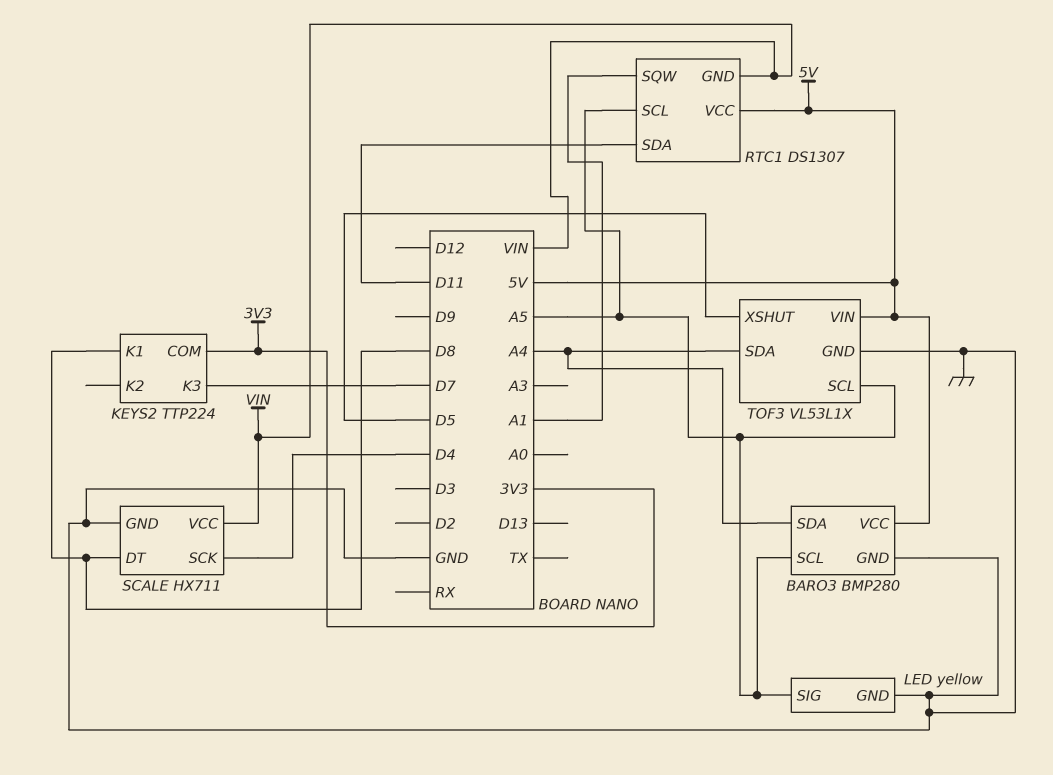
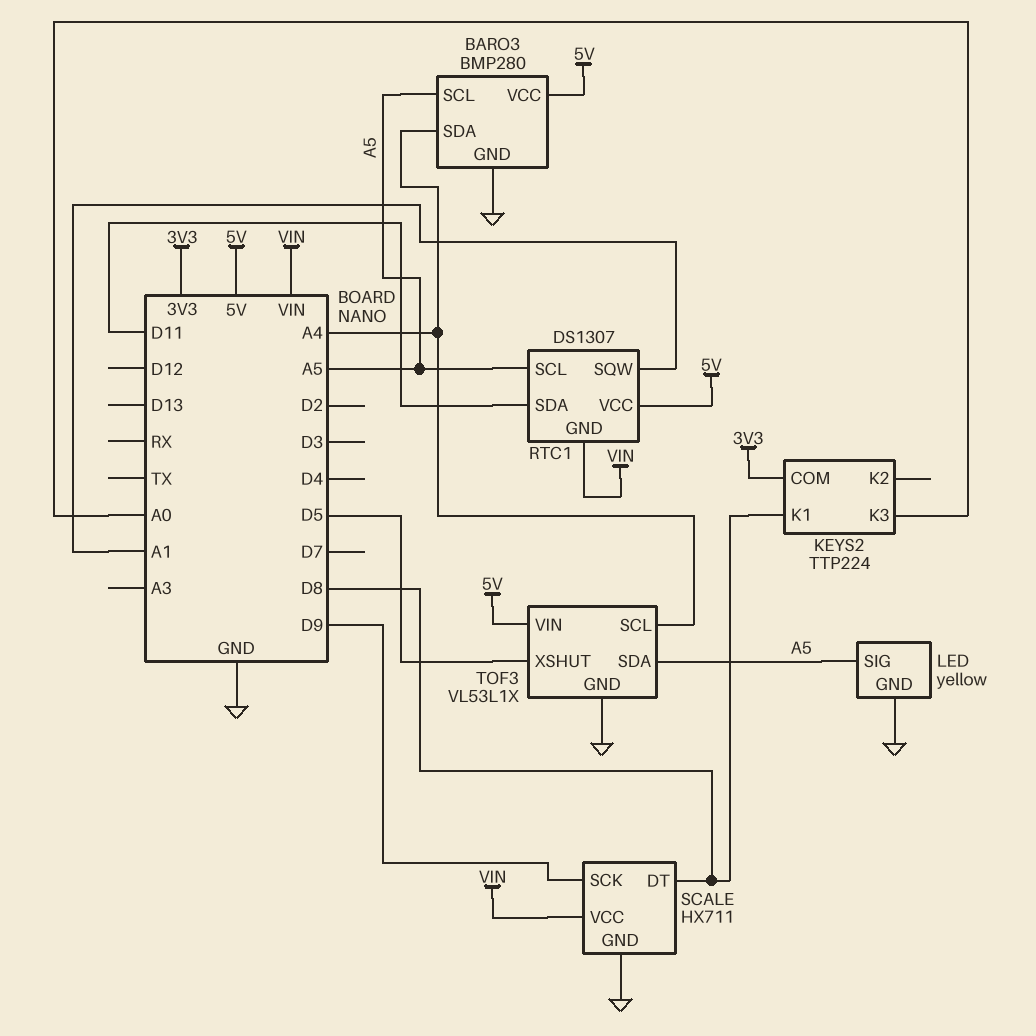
KEYS2 pin K3: D7 -> A0
SCALE pin SCK: D4 -> D9
TOF3 pin SCL: A5 -> A4
TOF3 pin SDA: A4 -> A5

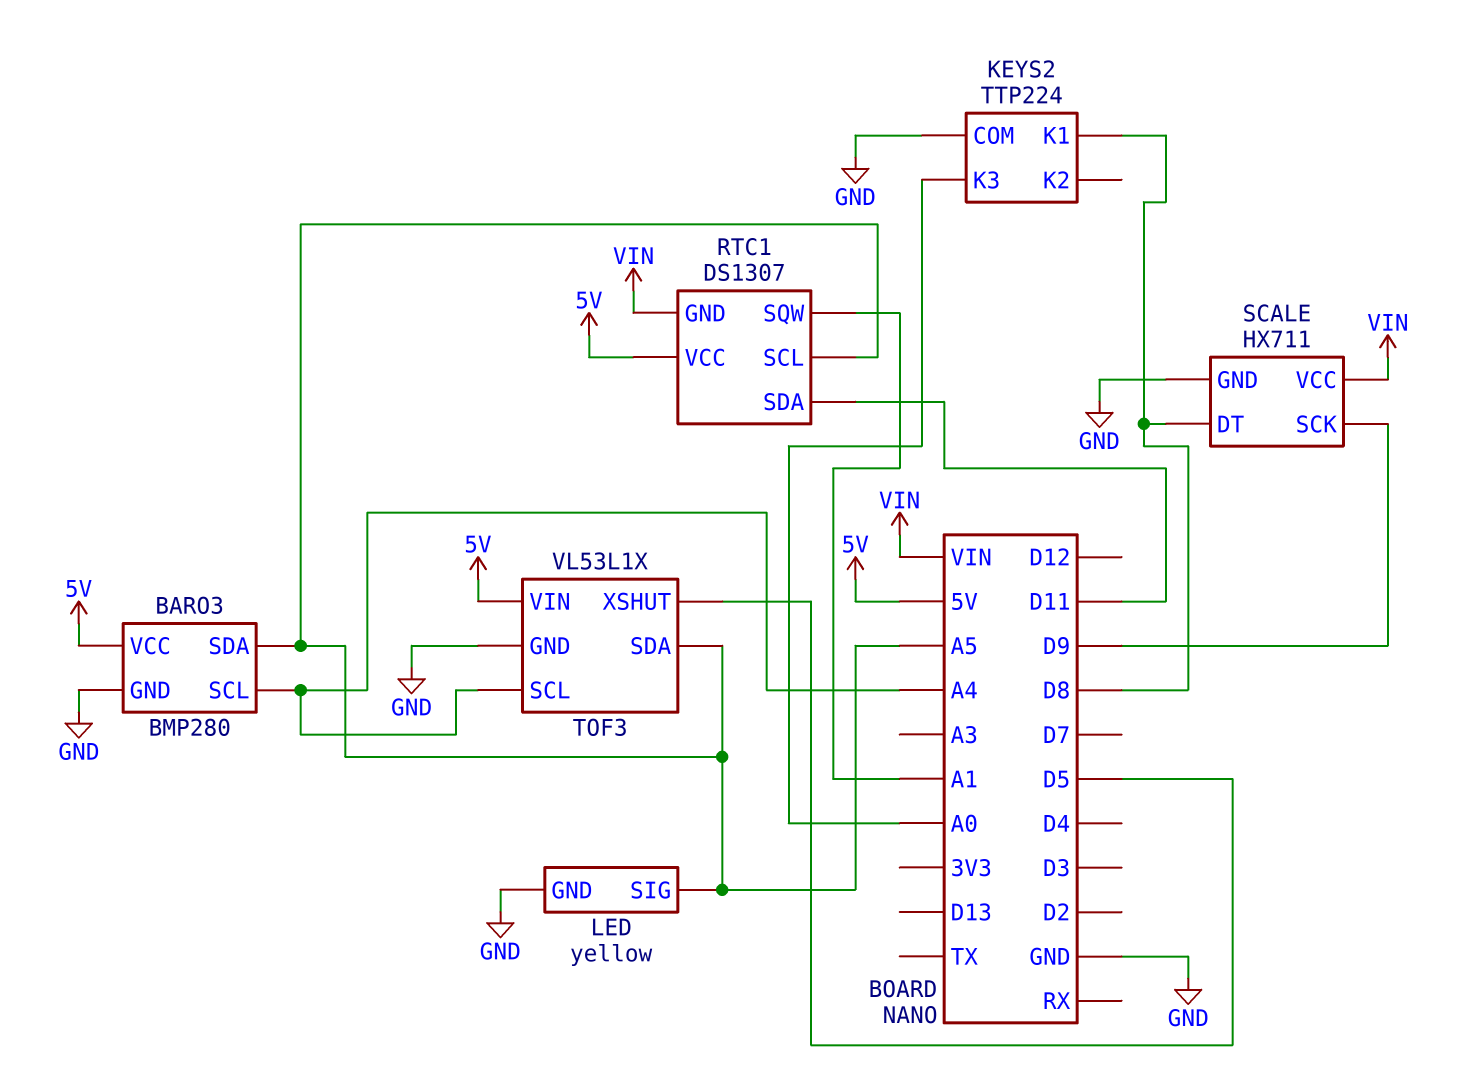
BARO3 pin SCL: A5 -> A4
BARO3 pin SDA: A4 -> A5
KEYS2 pin COM: 3V3 -> GND

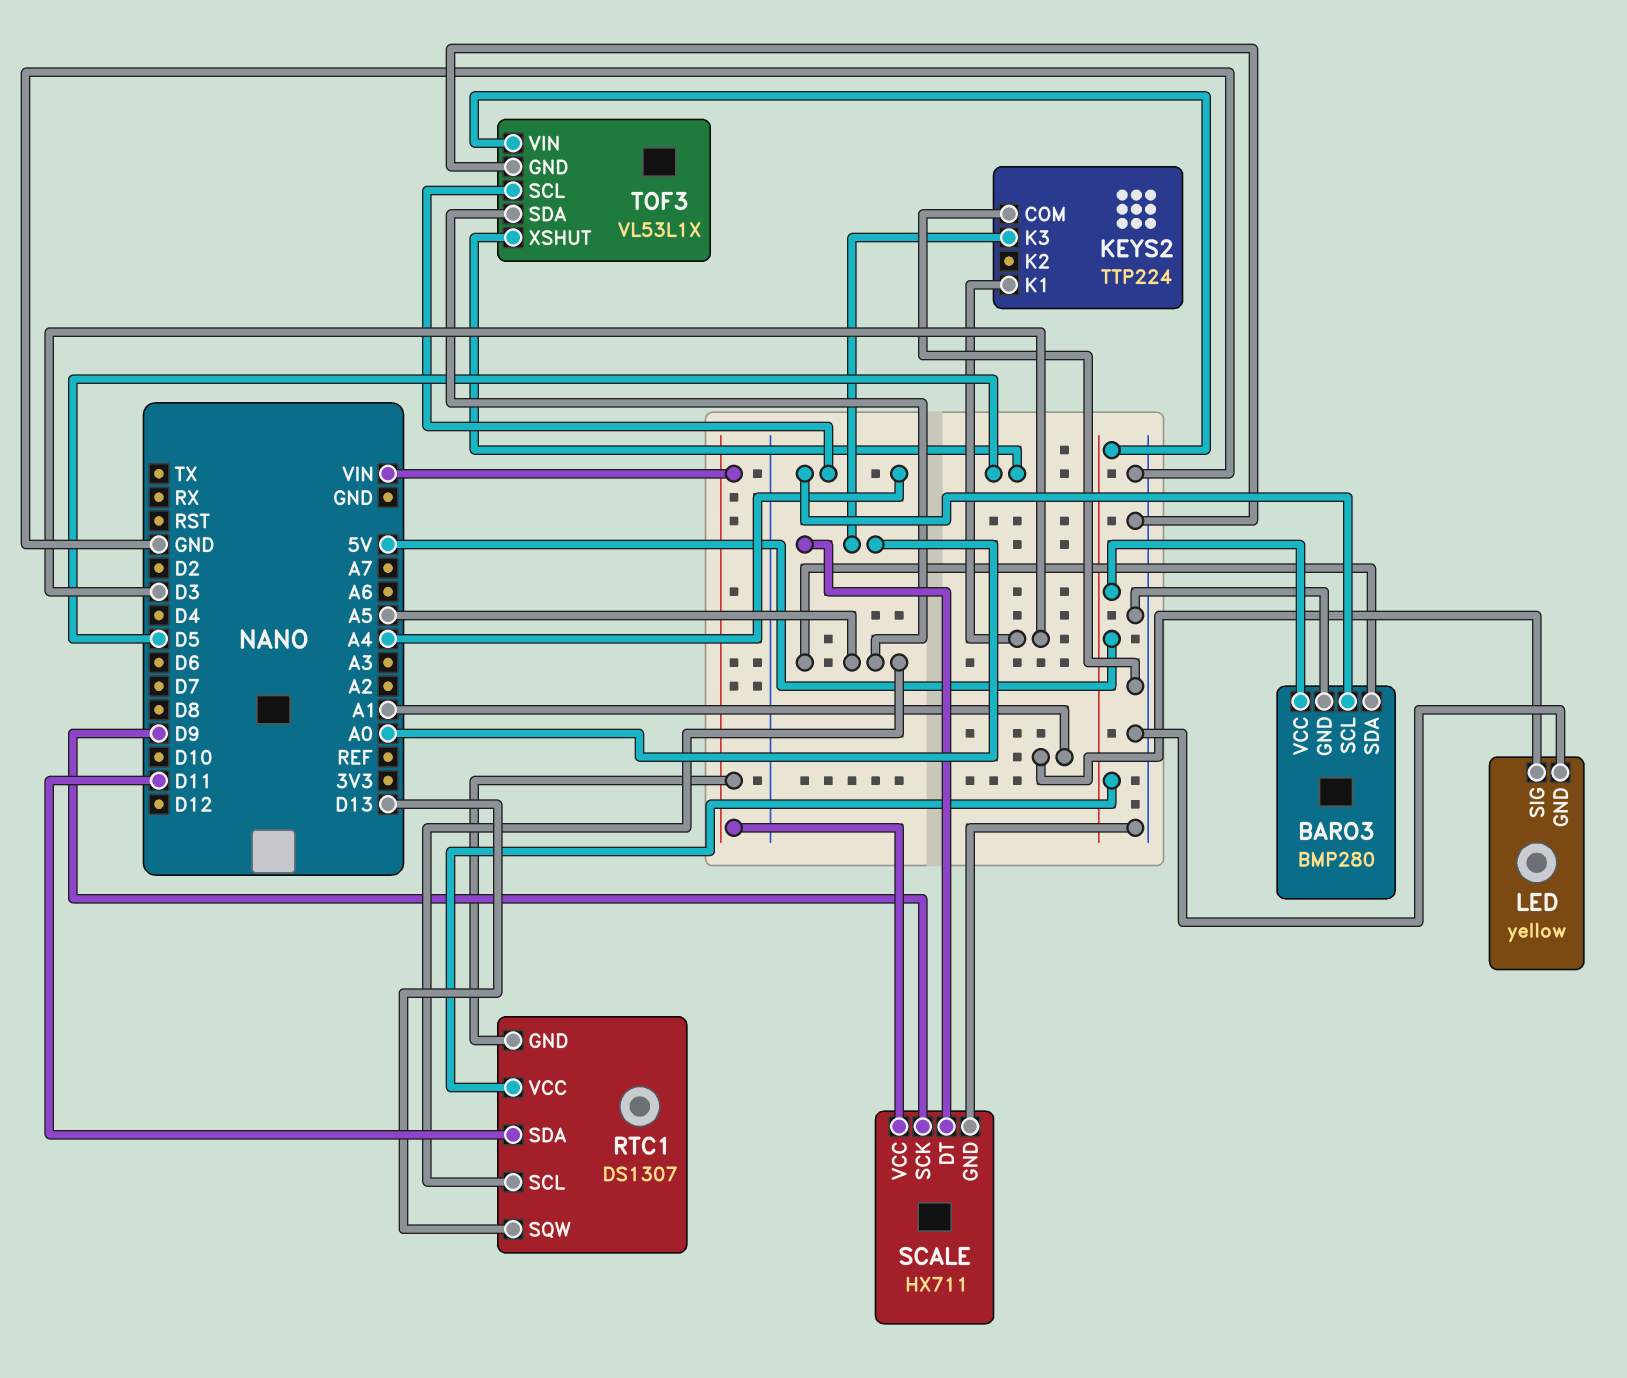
KEYS2 pin K1: D8 -> D3
LED pin SIG: A5 -> A1
RTC1 pin SQW: A1 -> D13
SCALE pin DT: D8 -> A0

